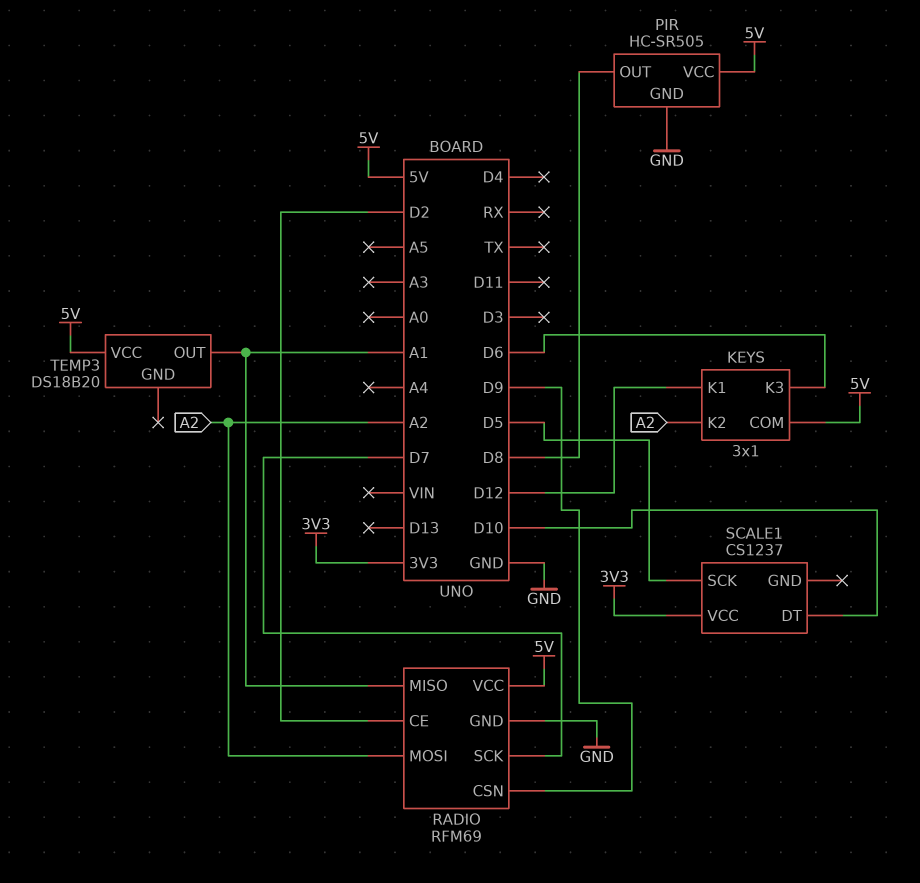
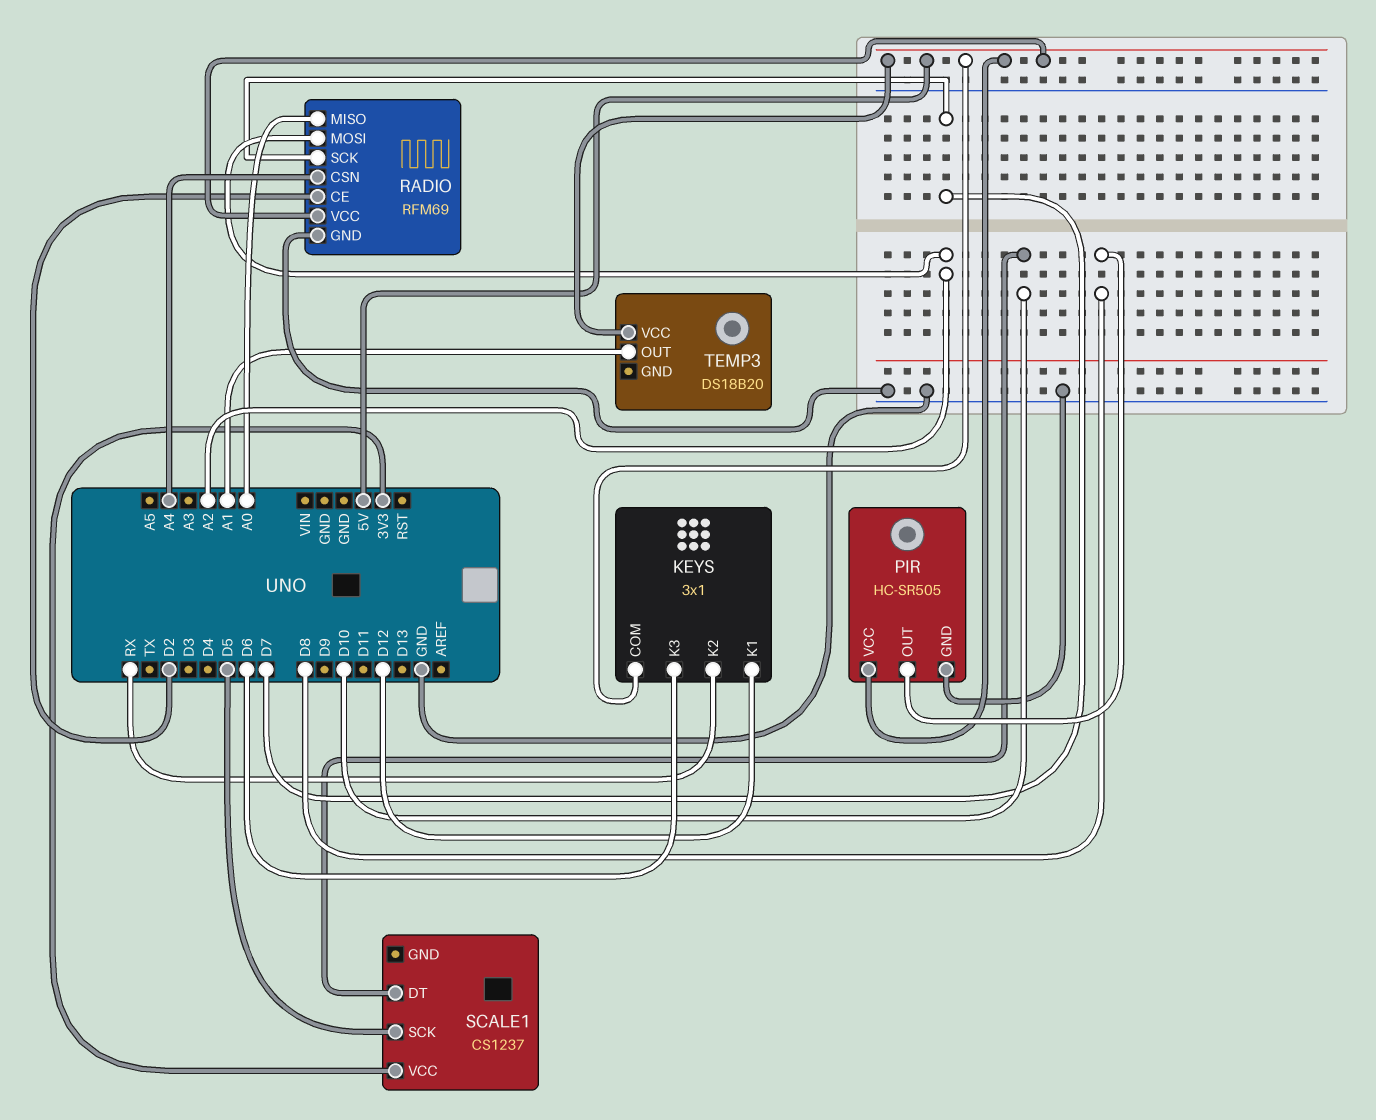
KEYS pin K2: A2 -> RX
RADIO pin CSN: D9 -> A4
RADIO pin MISO: A1 -> A0

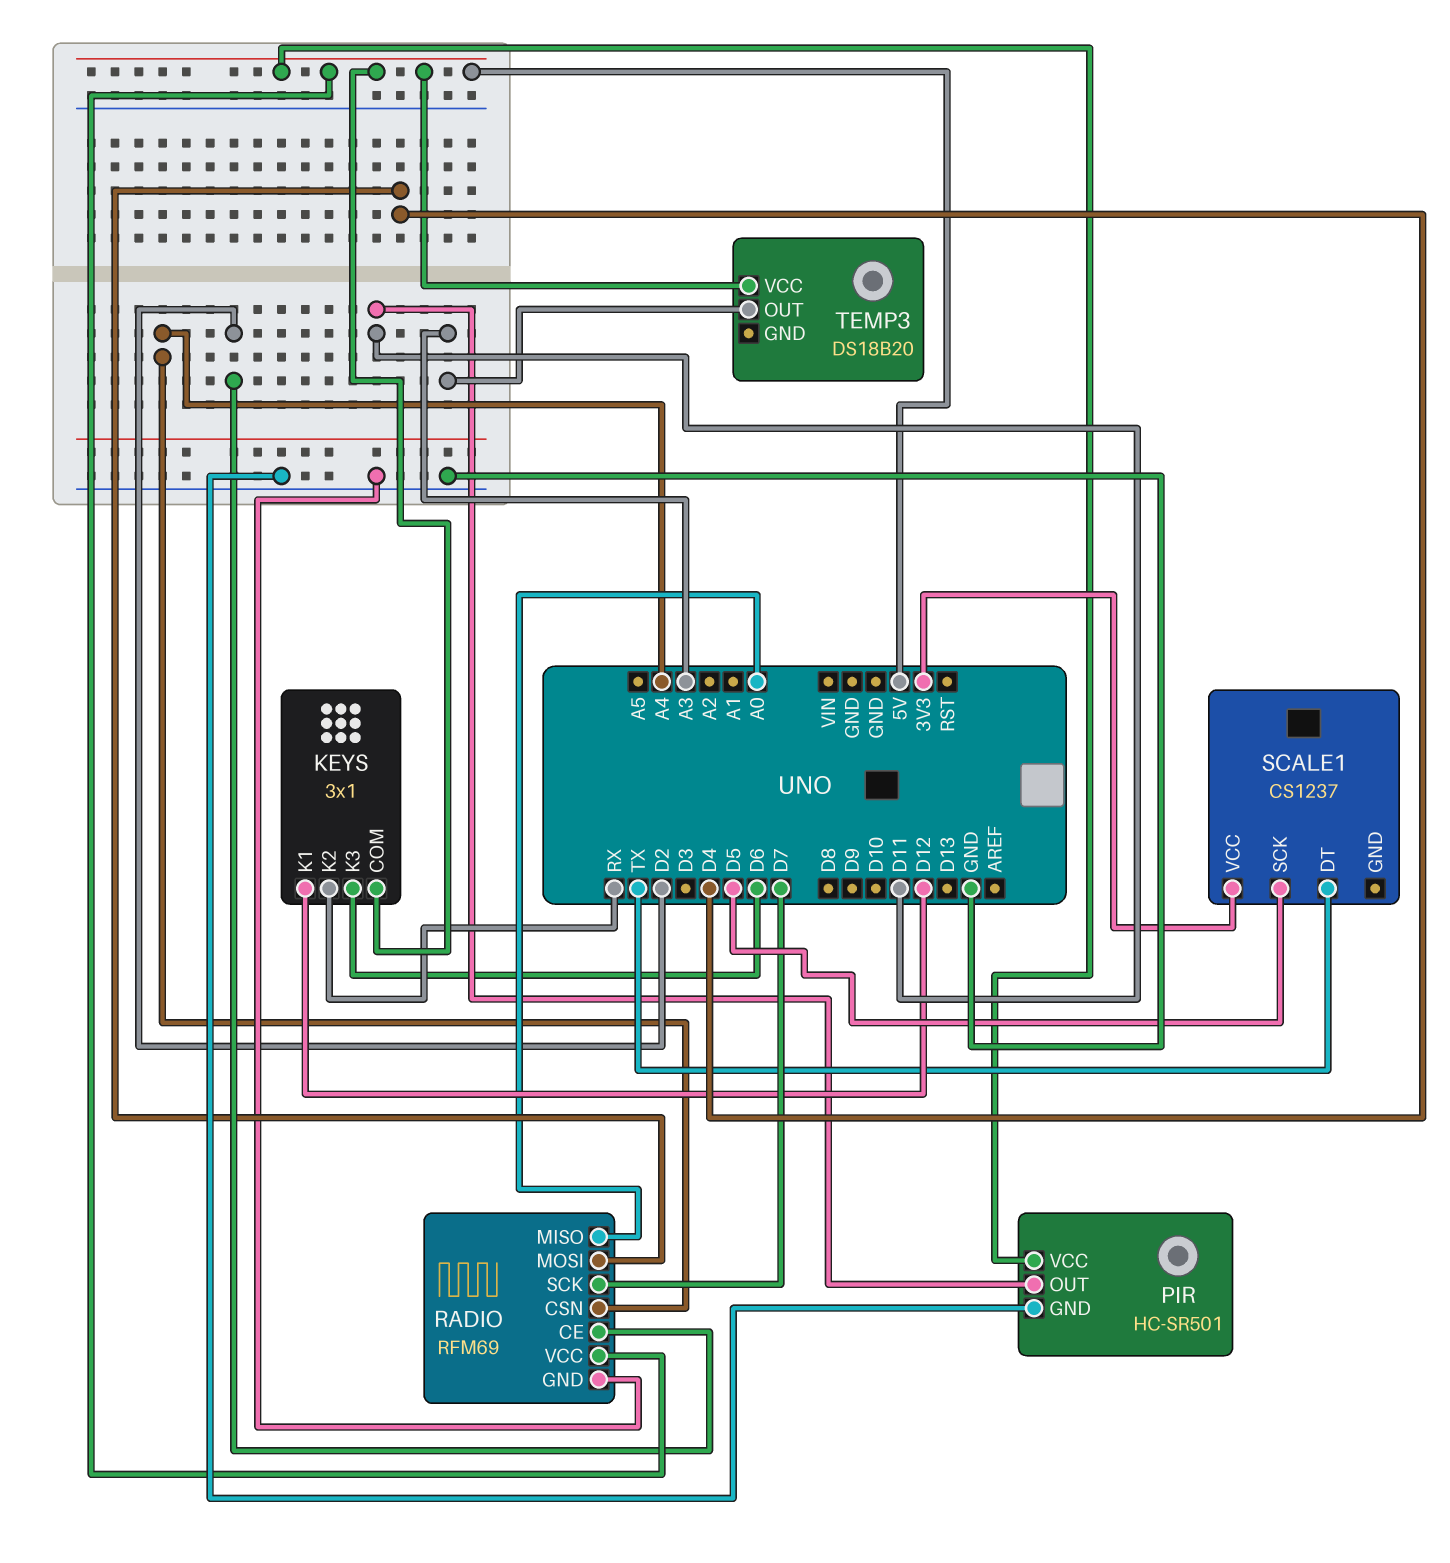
PIR: HC-SR505 -> HC-SR501
PIR pin OUT: D8 -> D11
RADIO pin MOSI: A2 -> D4
SCALE1 pin DT: D10 -> TX
TEMP3 pin OUT: A1 -> A3

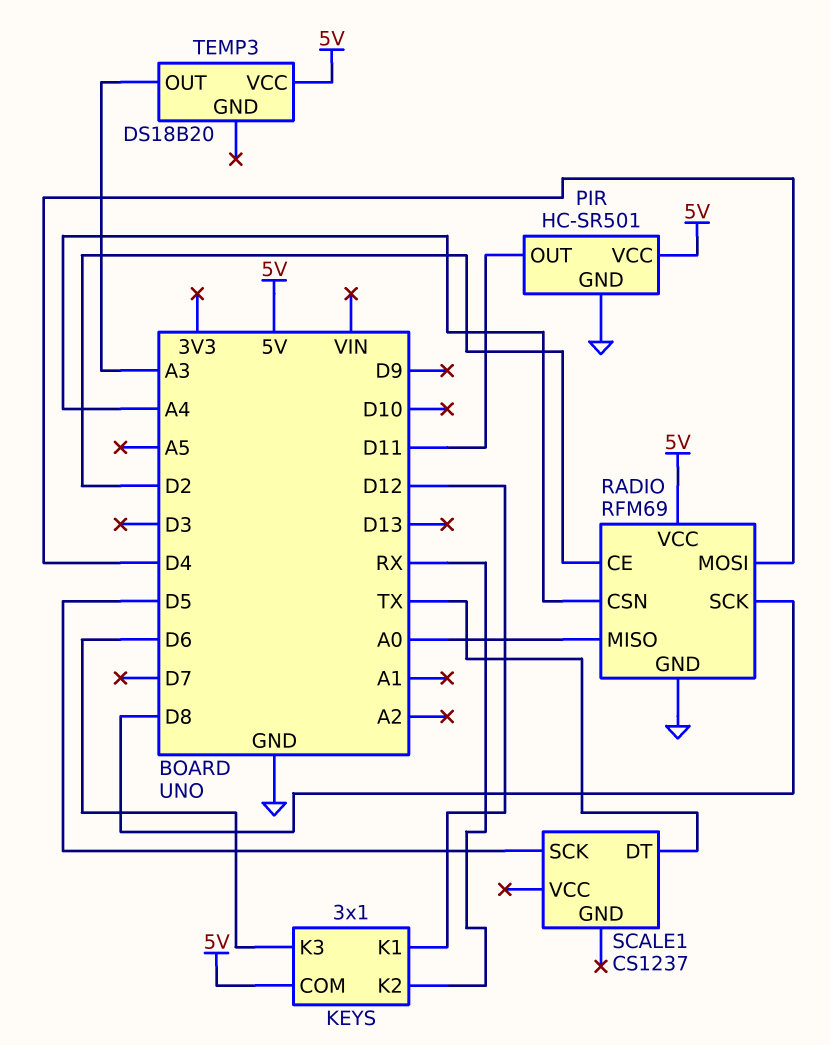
RADIO pin SCK: D7 -> D8
SCALE1 pin VCC: 3V3 -> none

